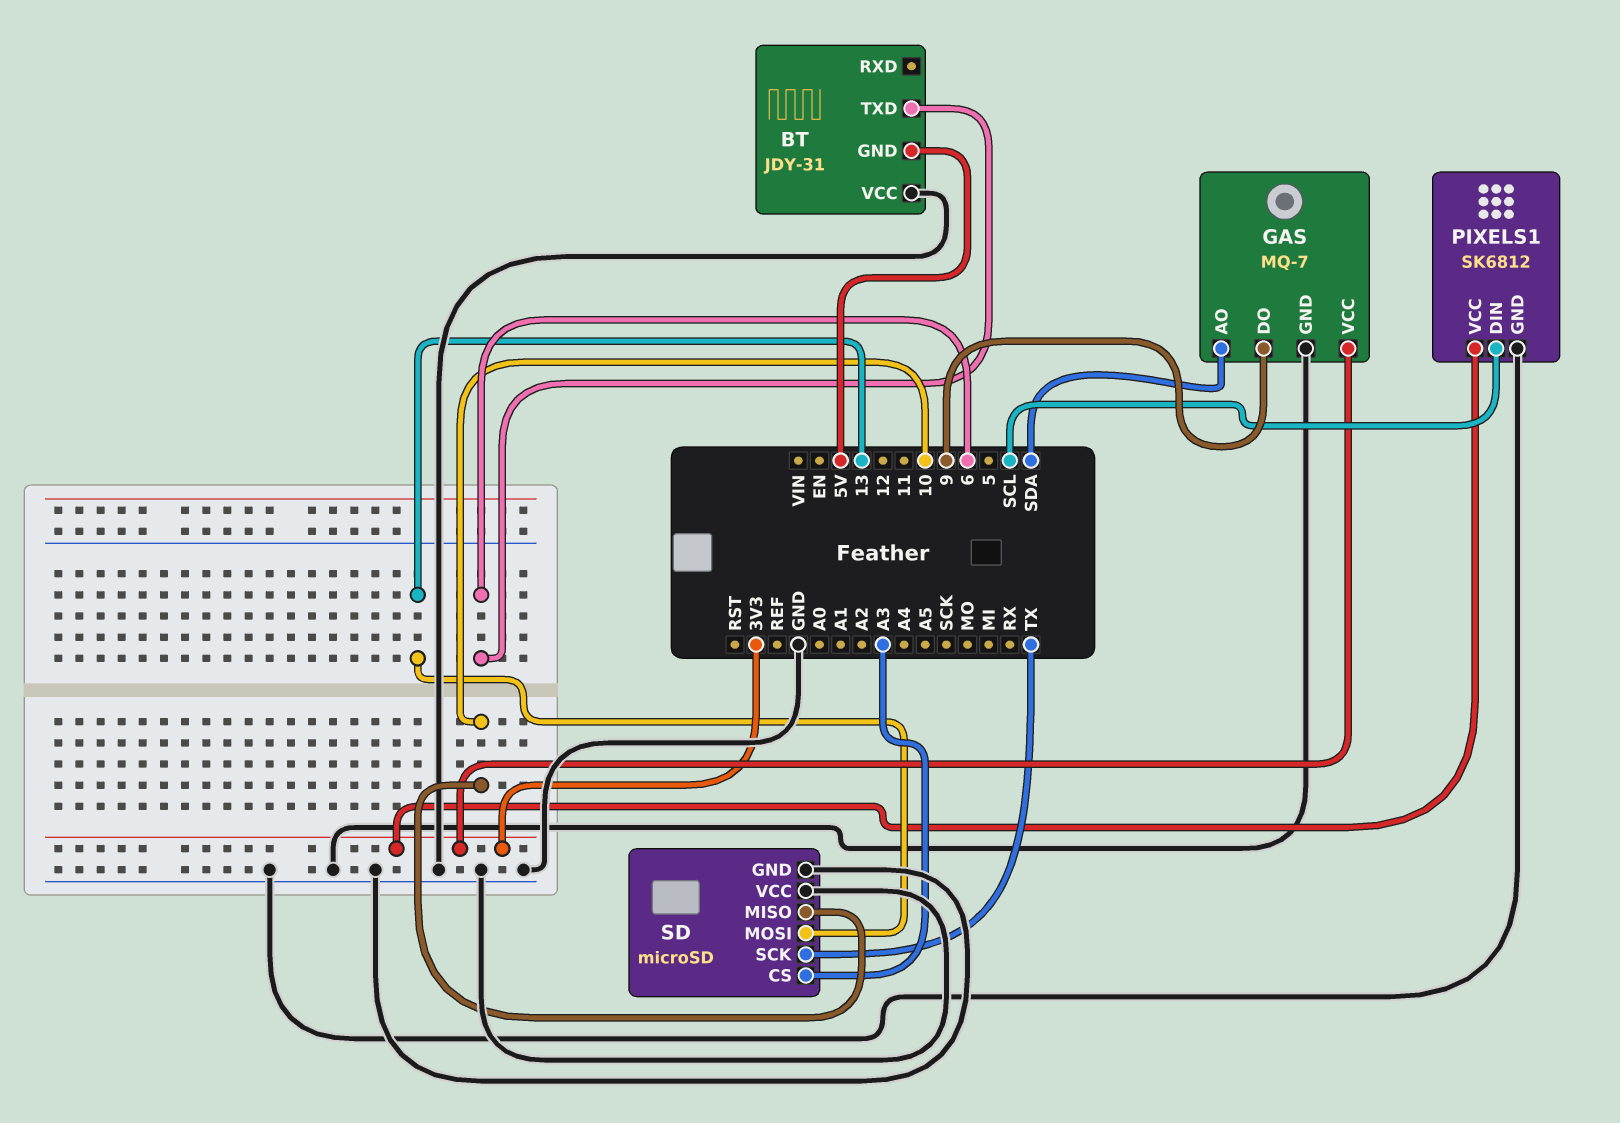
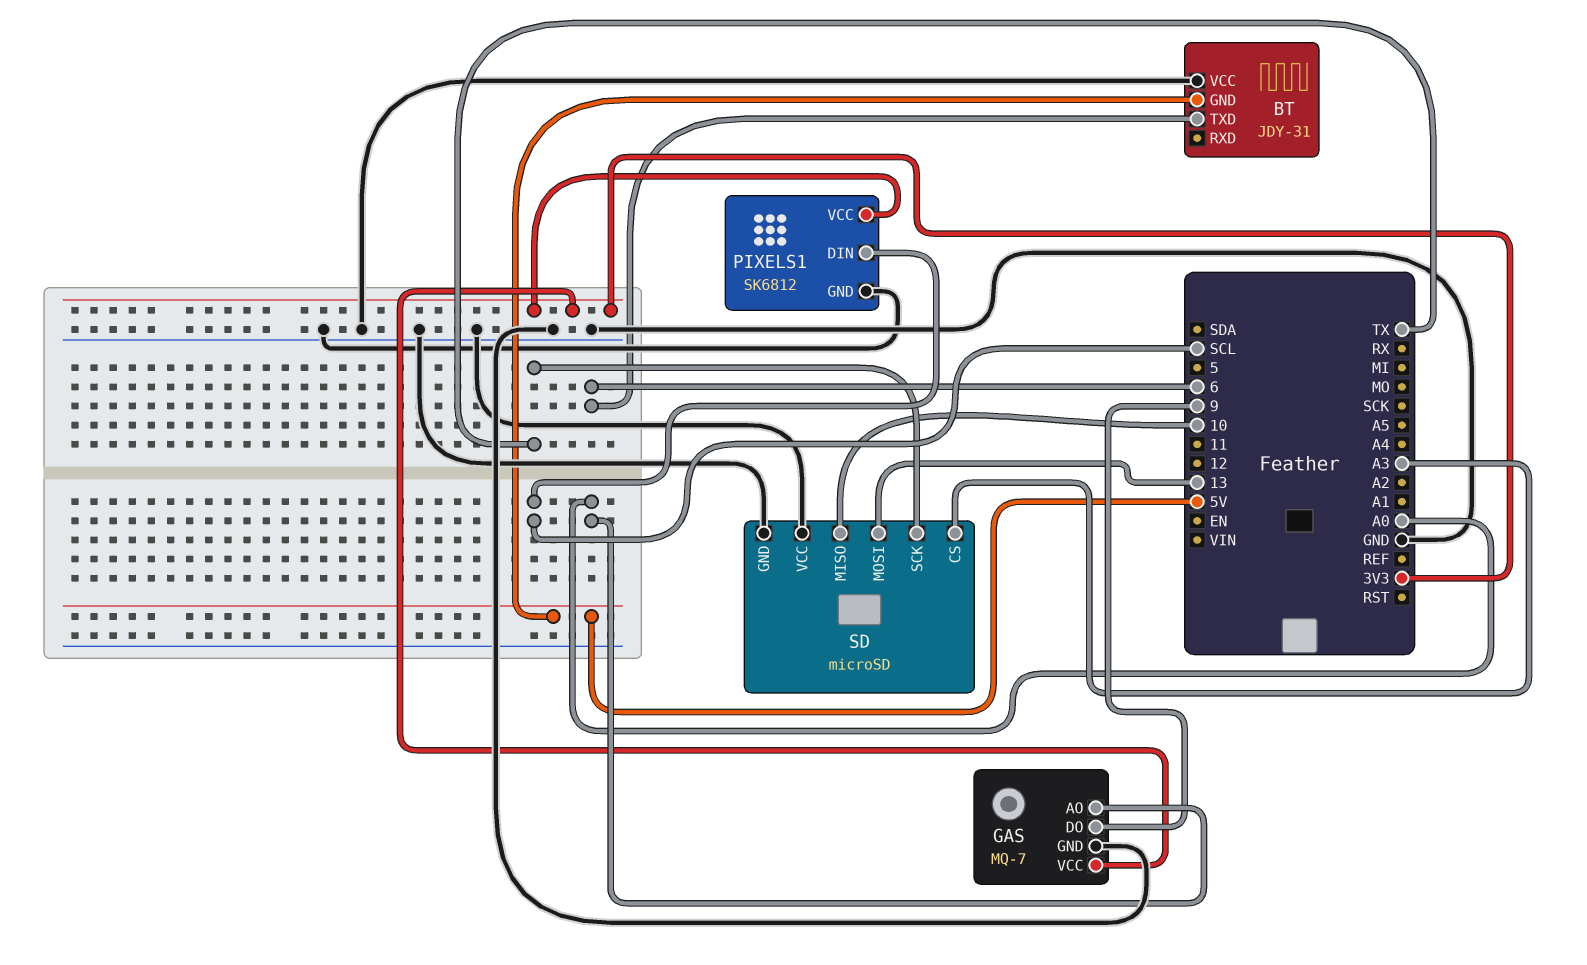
GAS pin AO: SDA -> A0

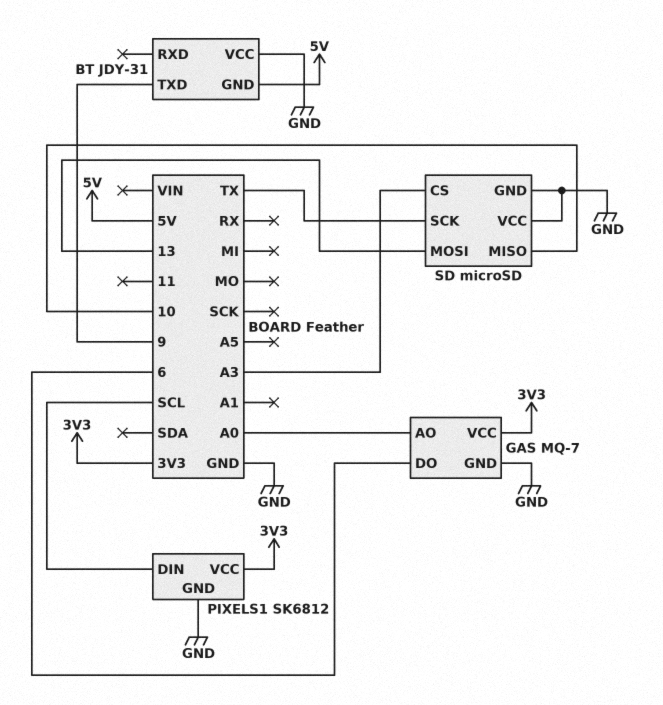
BT pin TXD: 6 -> 9
GAS pin DO: 9 -> 6

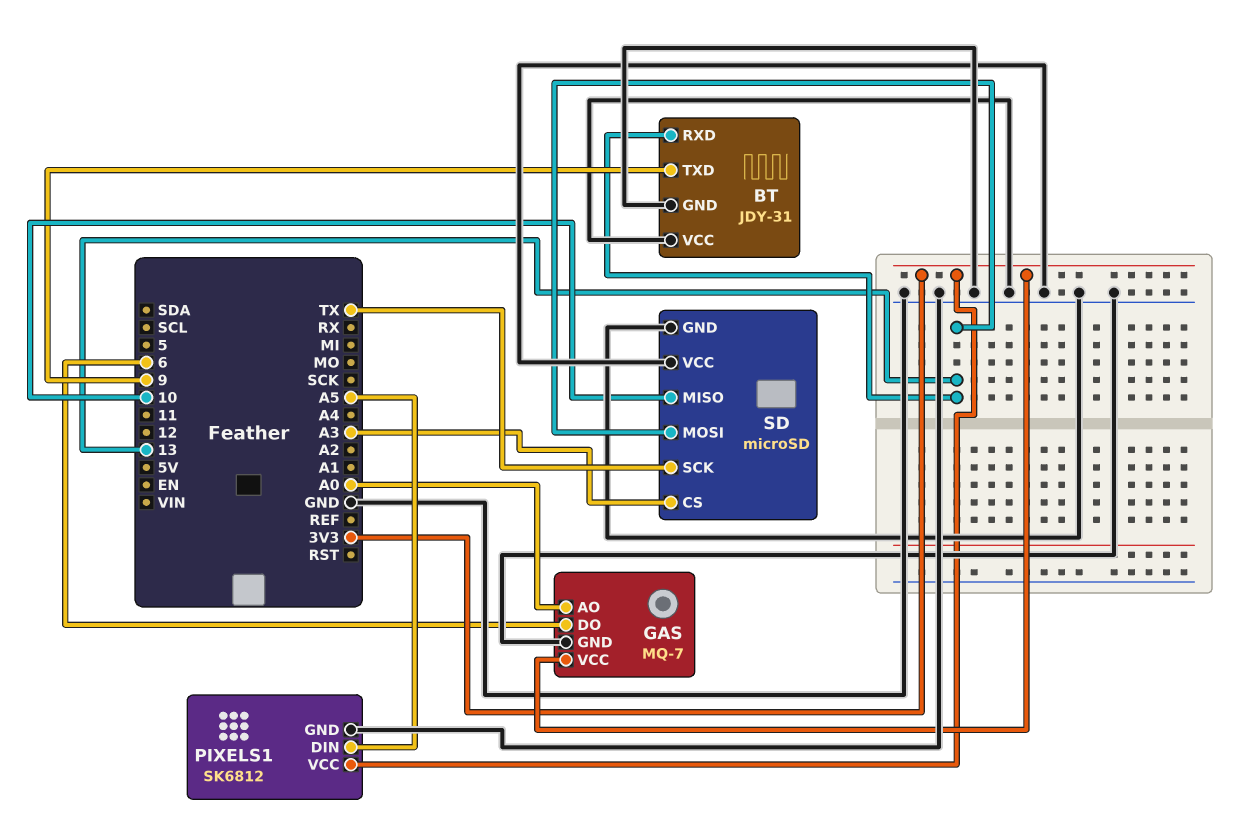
BT pin GND: 5V -> GND
BT pin RXD: none -> 13
PIXELS1 pin DIN: SCL -> A5

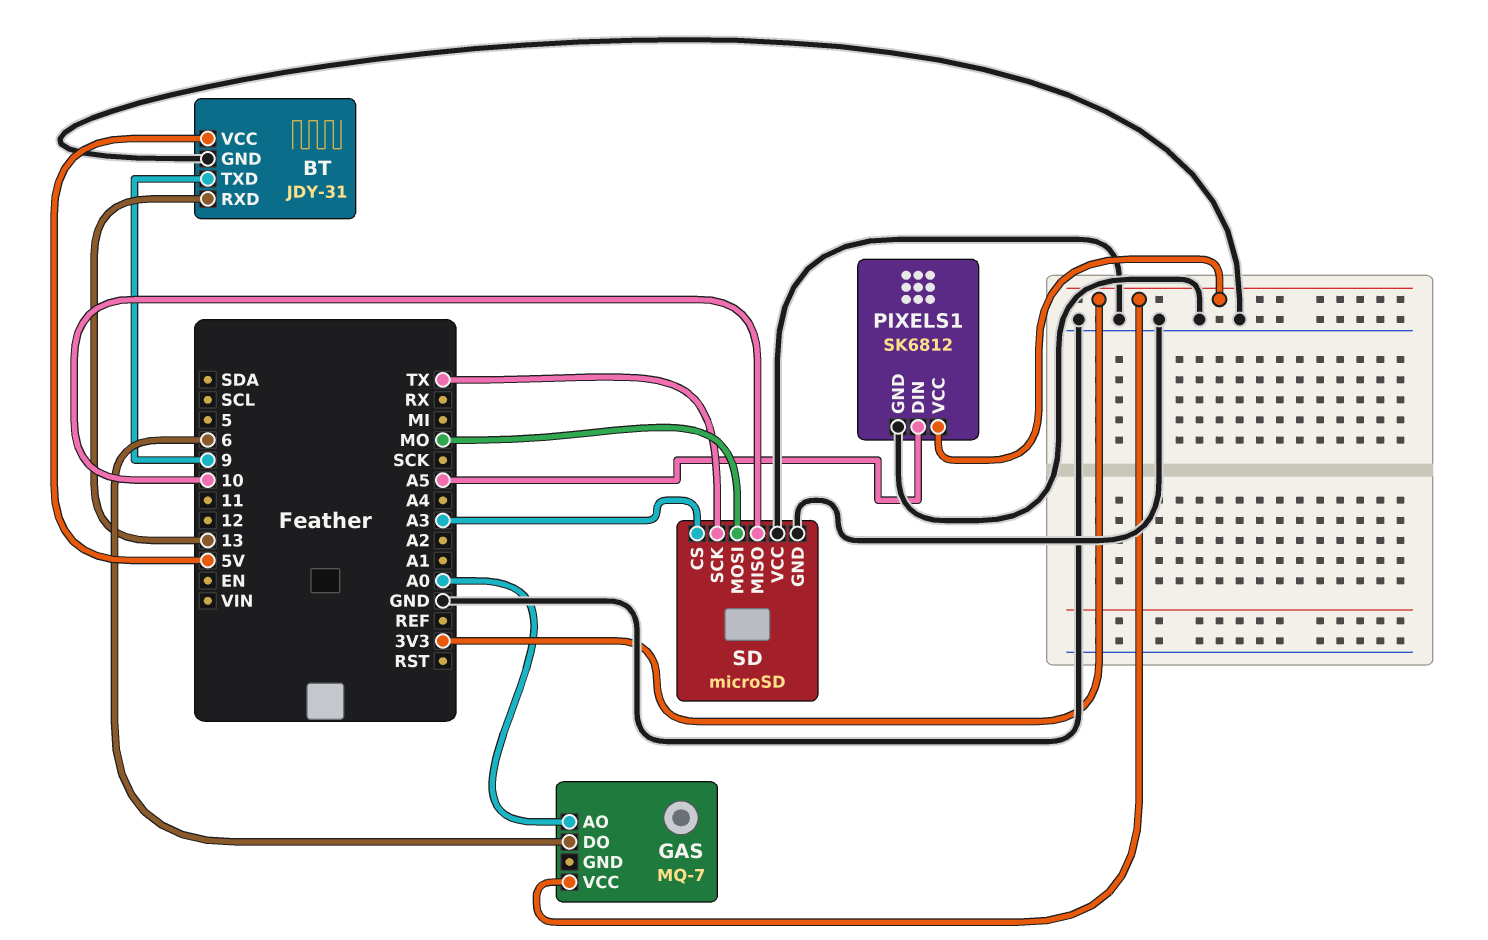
BT pin VCC: GND -> 5V
GAS pin GND: GND -> none
SD pin MOSI: 13 -> MO

